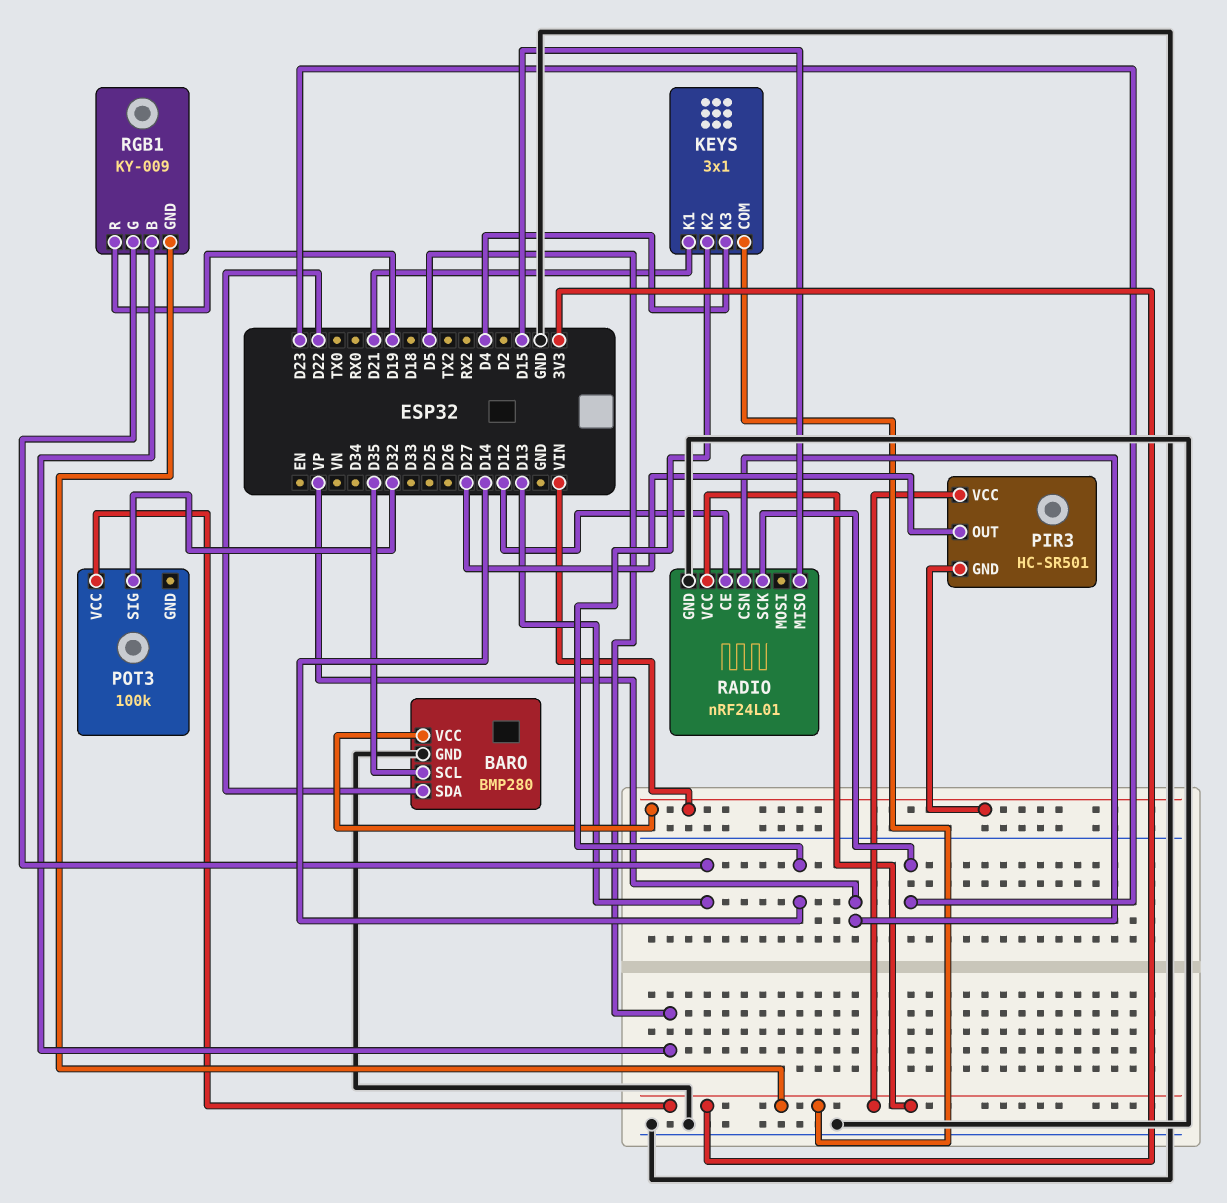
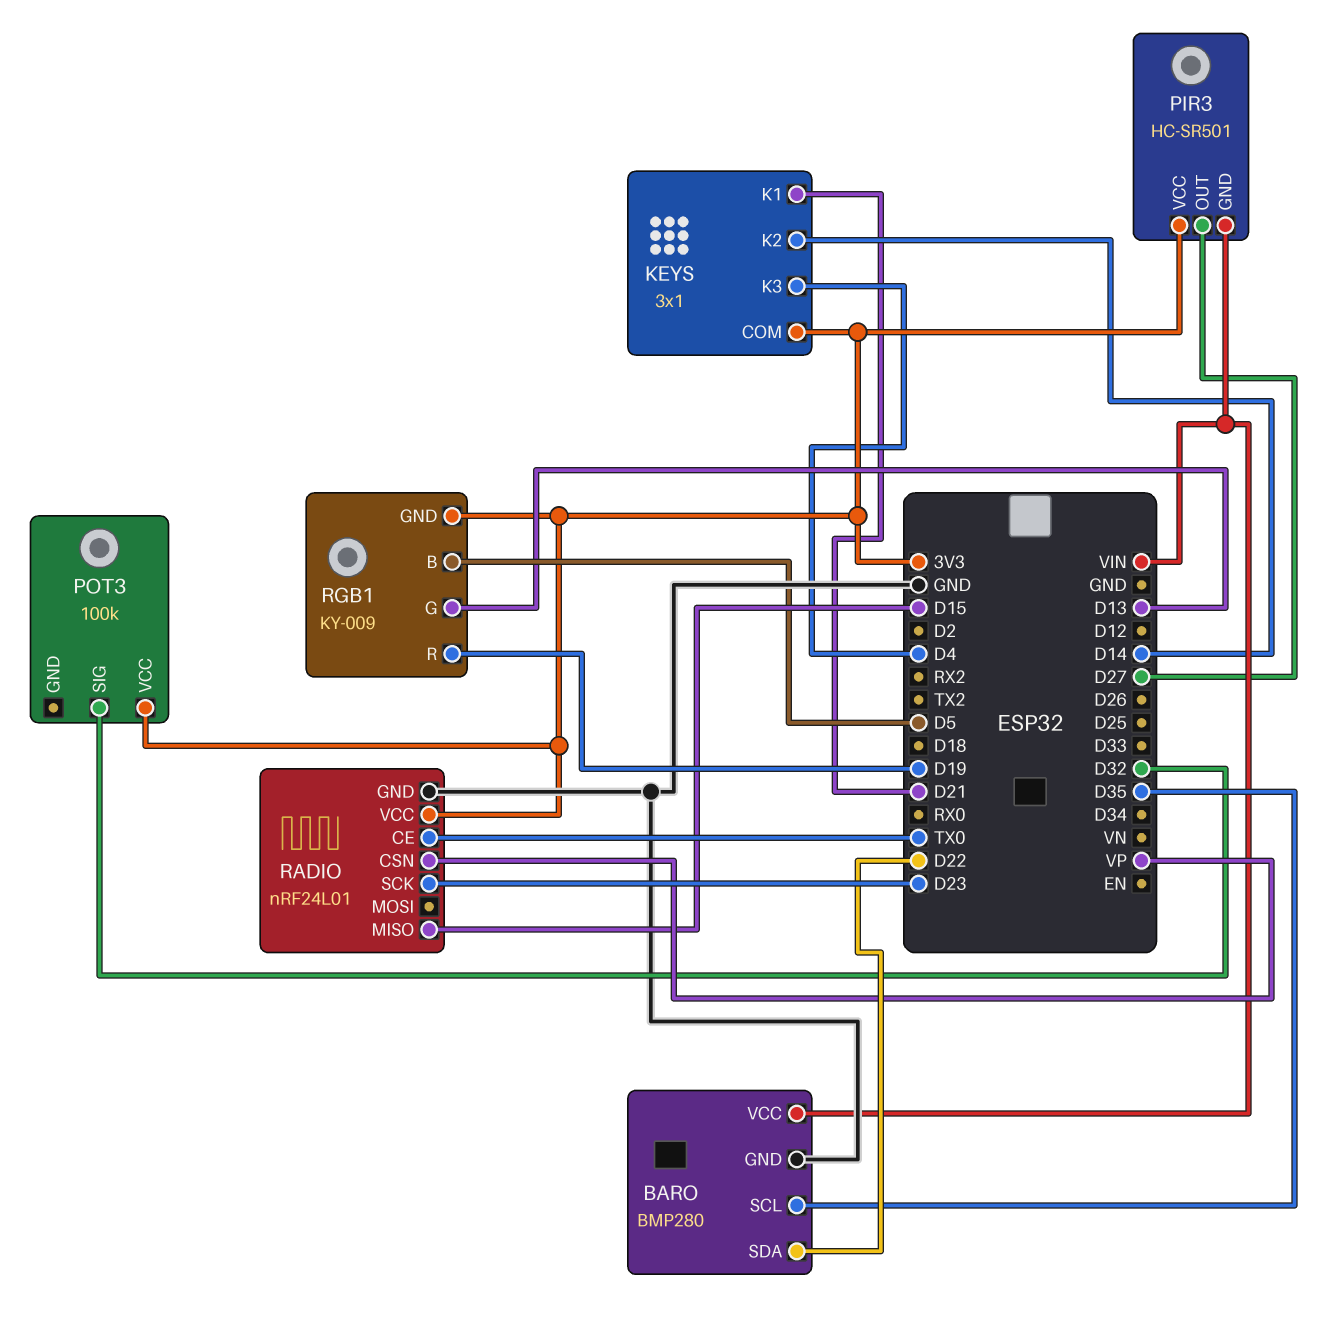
RADIO pin CE: D12 -> TX0

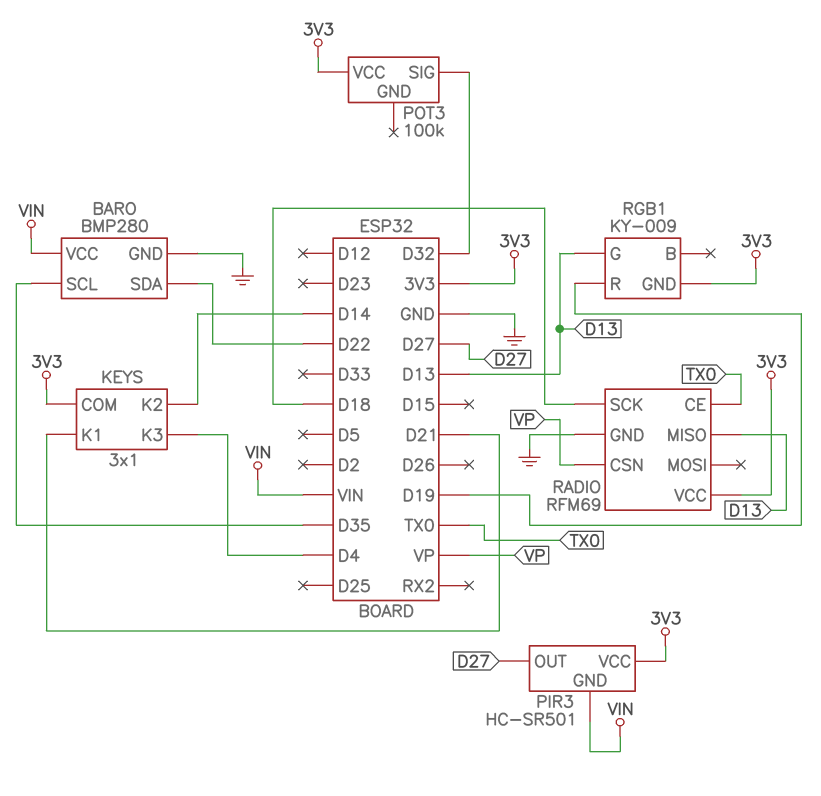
RADIO: nRF24L01 -> RFM69
RADIO pin MISO: D15 -> D13
RADIO pin SCK: D23 -> D18
RGB1 pin B: D5 -> none

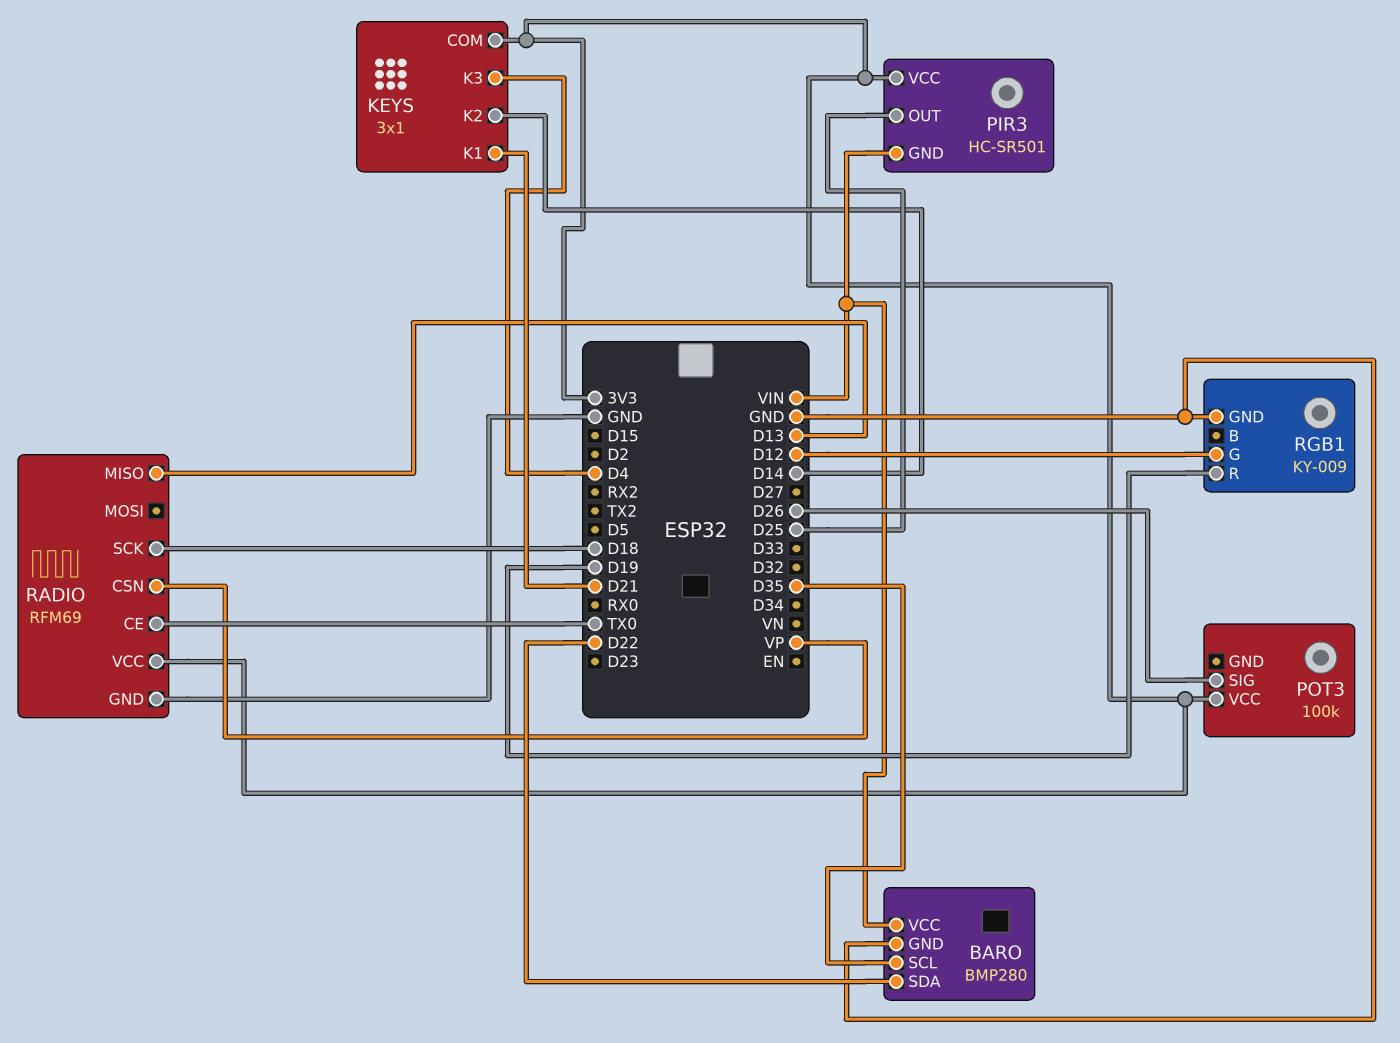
PIR3 pin OUT: D27 -> D25
POT3 pin SIG: D32 -> D26
RGB1 pin G: D13 -> D12
RGB1 pin GND: 3V3 -> GND

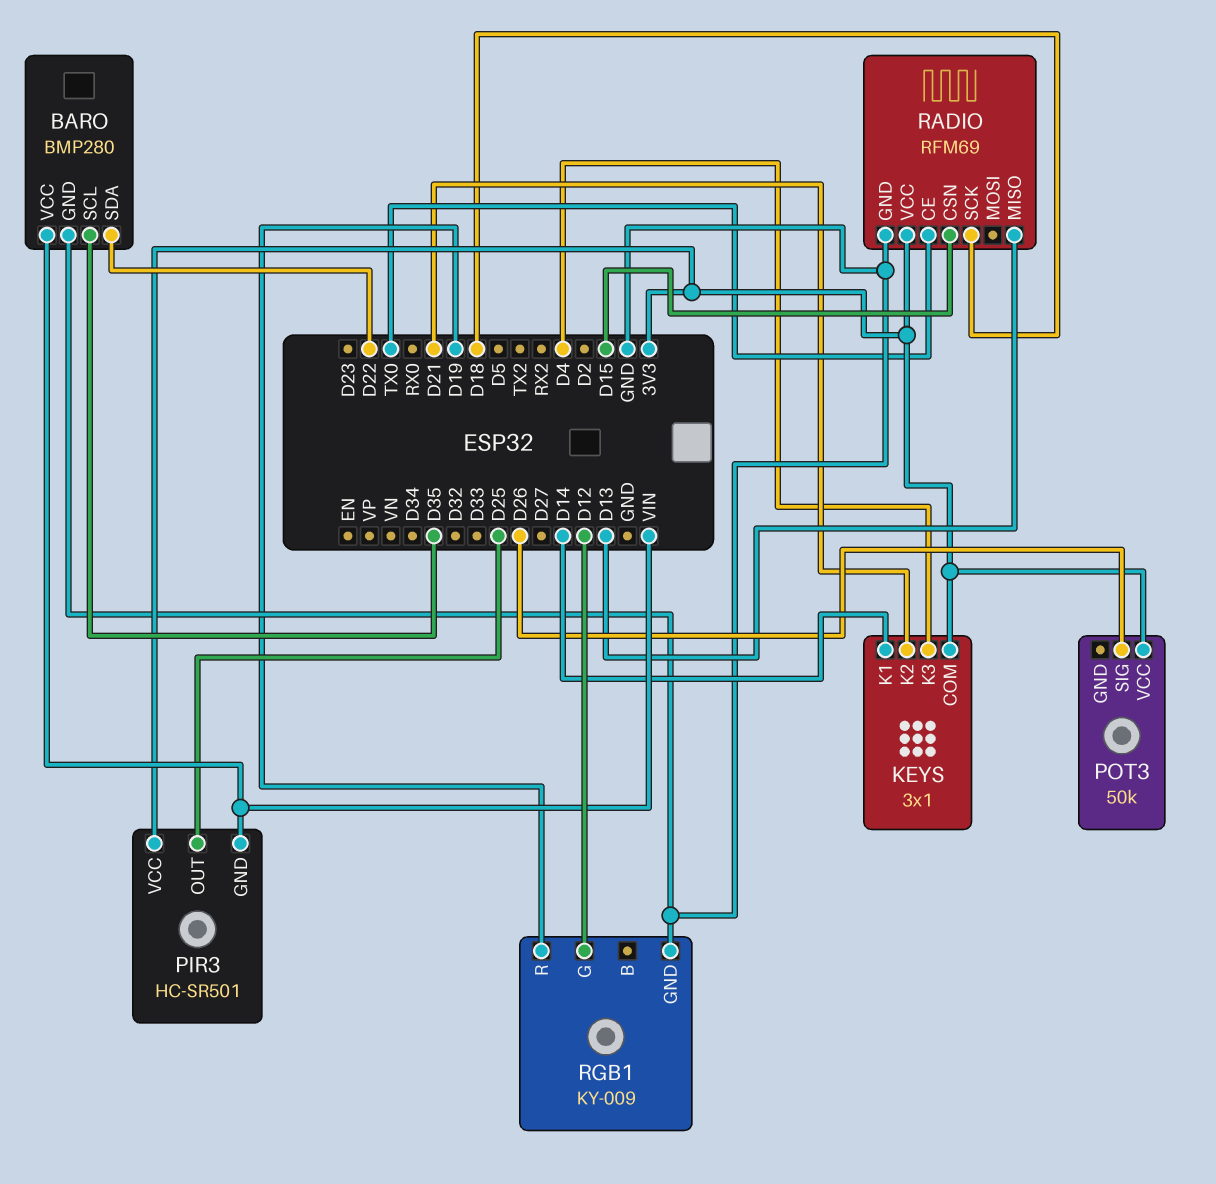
KEYS pin K1: D21 -> D14
KEYS pin K2: D14 -> D21
POT3: 100k -> 50k
RADIO pin CSN: VP -> D15

